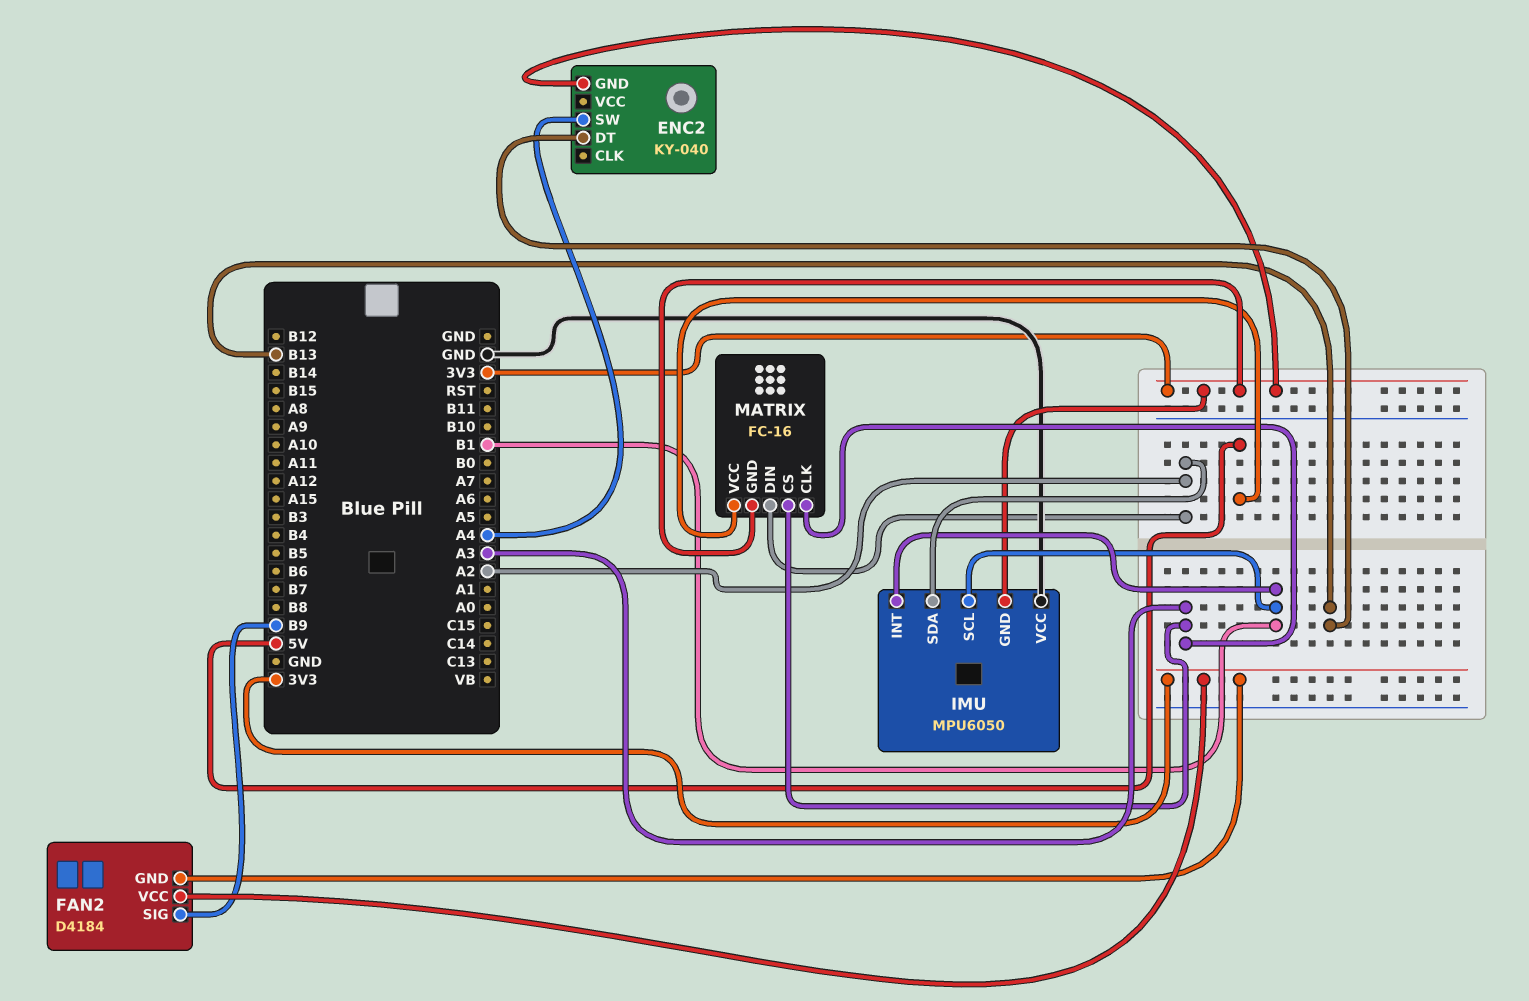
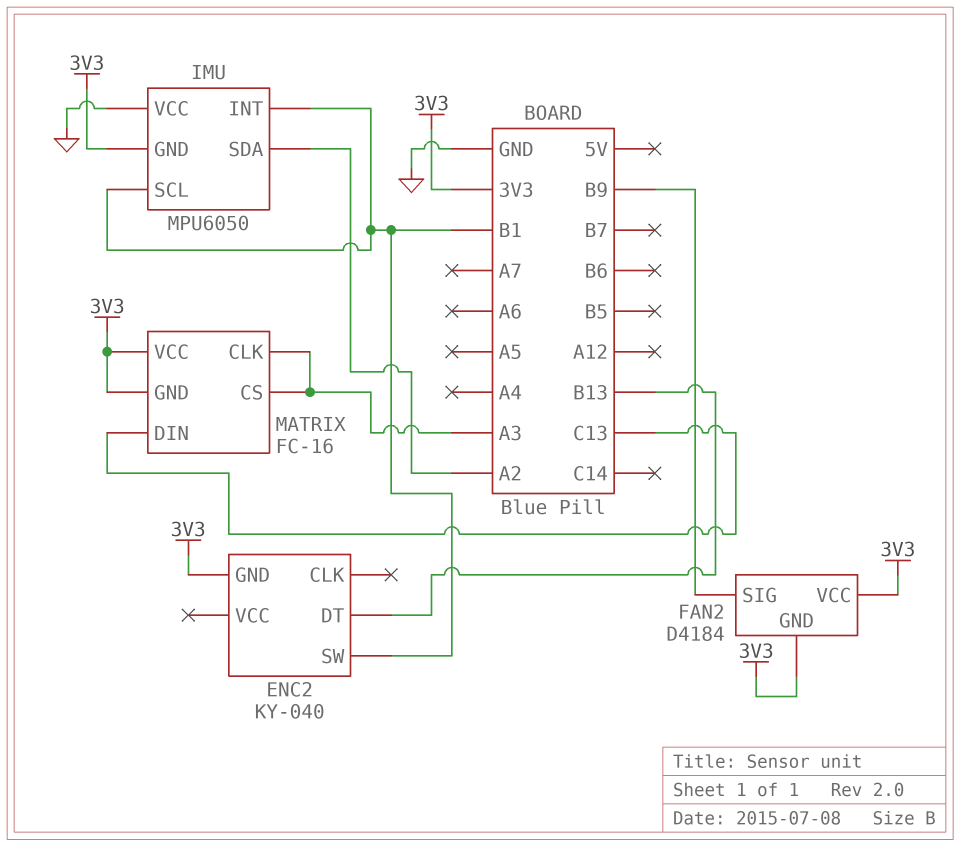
ENC2 pin SW: A4 -> B1
MATRIX pin DIN: A2 -> C13
MATRIX pin VCC: 5V -> 3V3

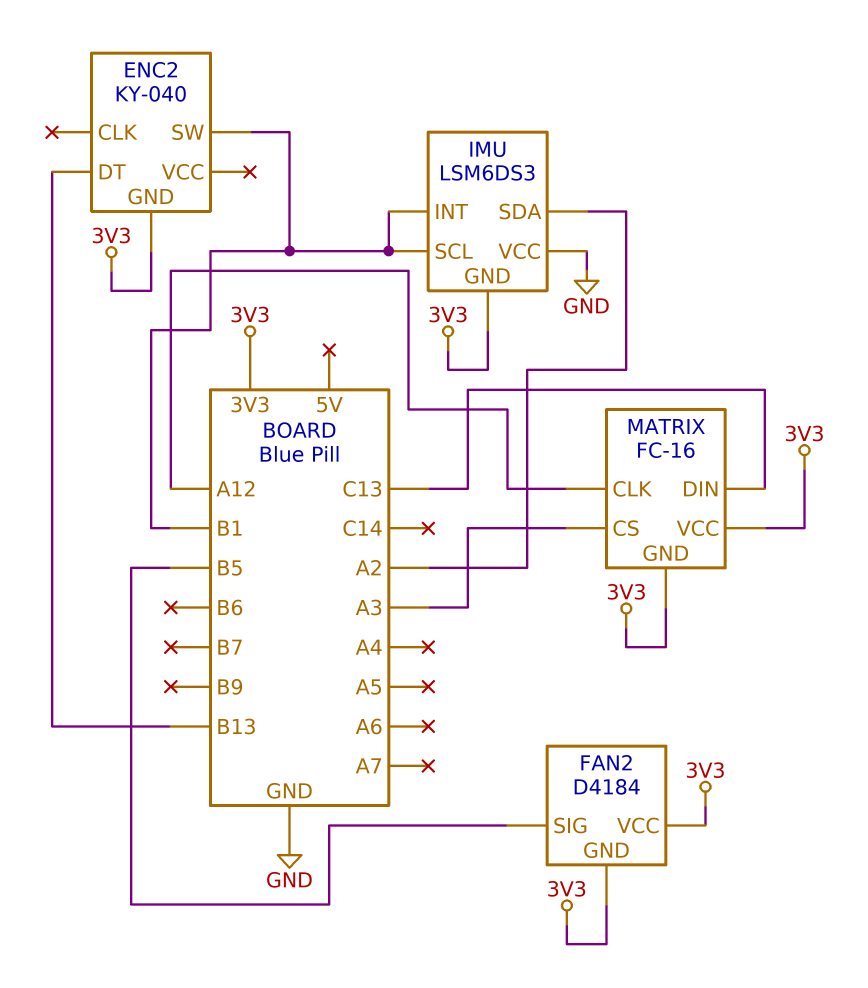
FAN2 pin SIG: B9 -> B5
IMU: MPU6050 -> LSM6DS3
MATRIX pin CLK: A3 -> A12

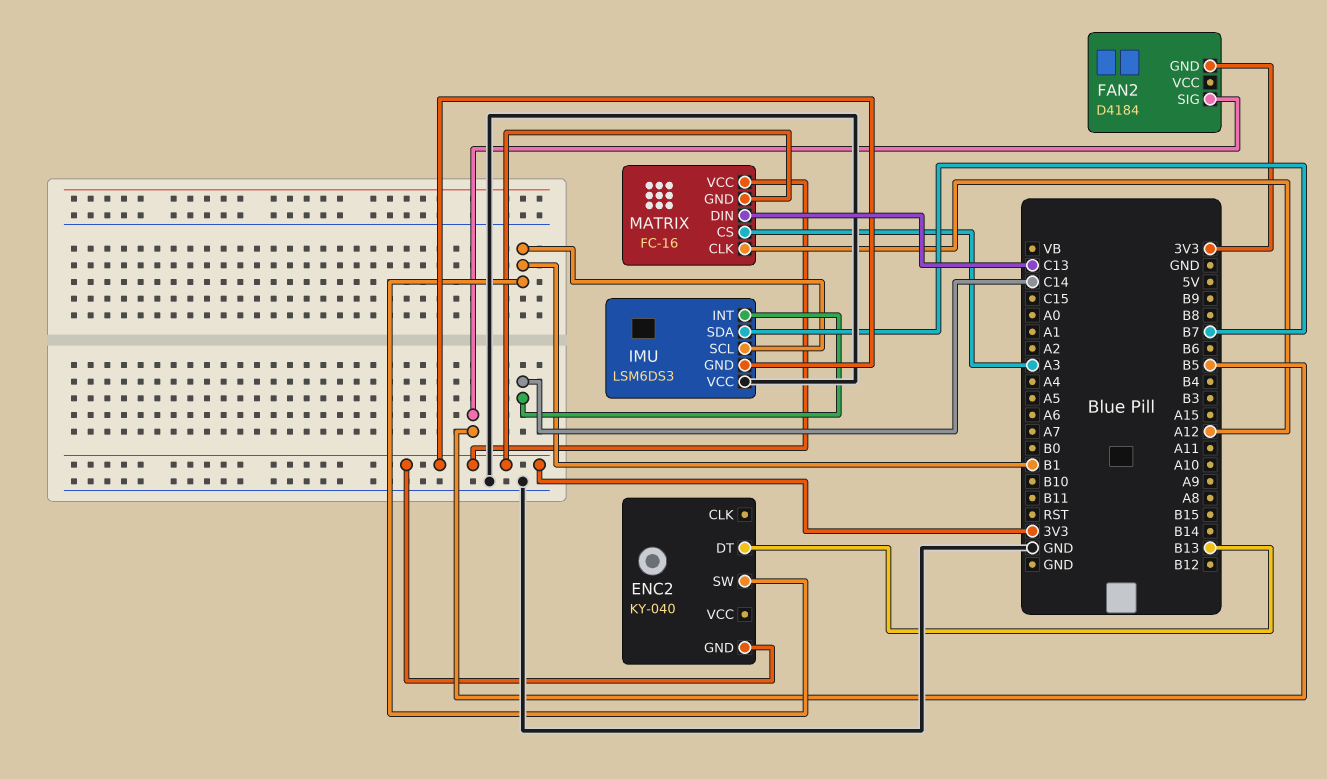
FAN2 pin VCC: 3V3 -> none
IMU pin INT: B1 -> C14
IMU pin SDA: A2 -> B7

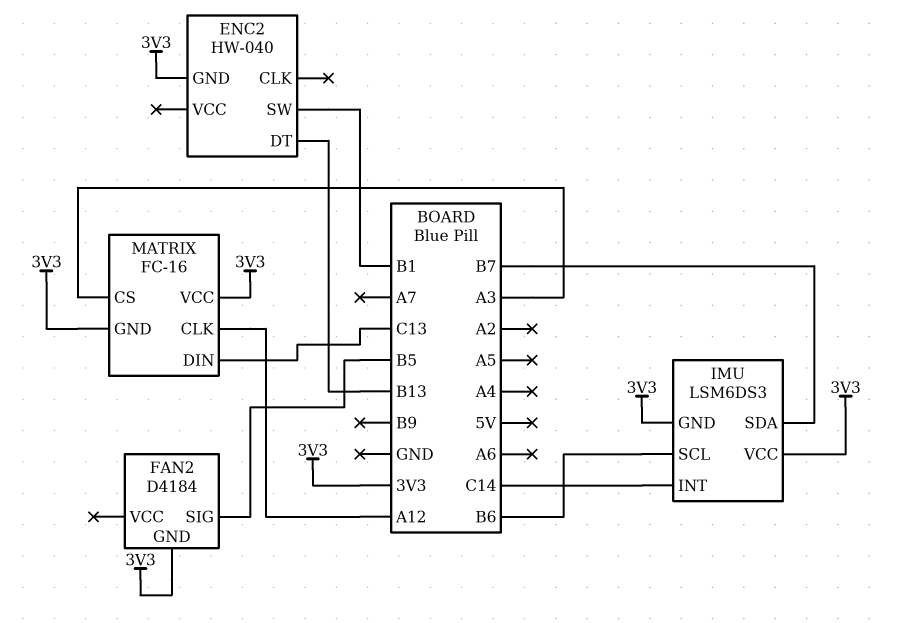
ENC2: KY-040 -> HW-040
IMU pin SCL: B1 -> B6
IMU pin VCC: GND -> 3V3

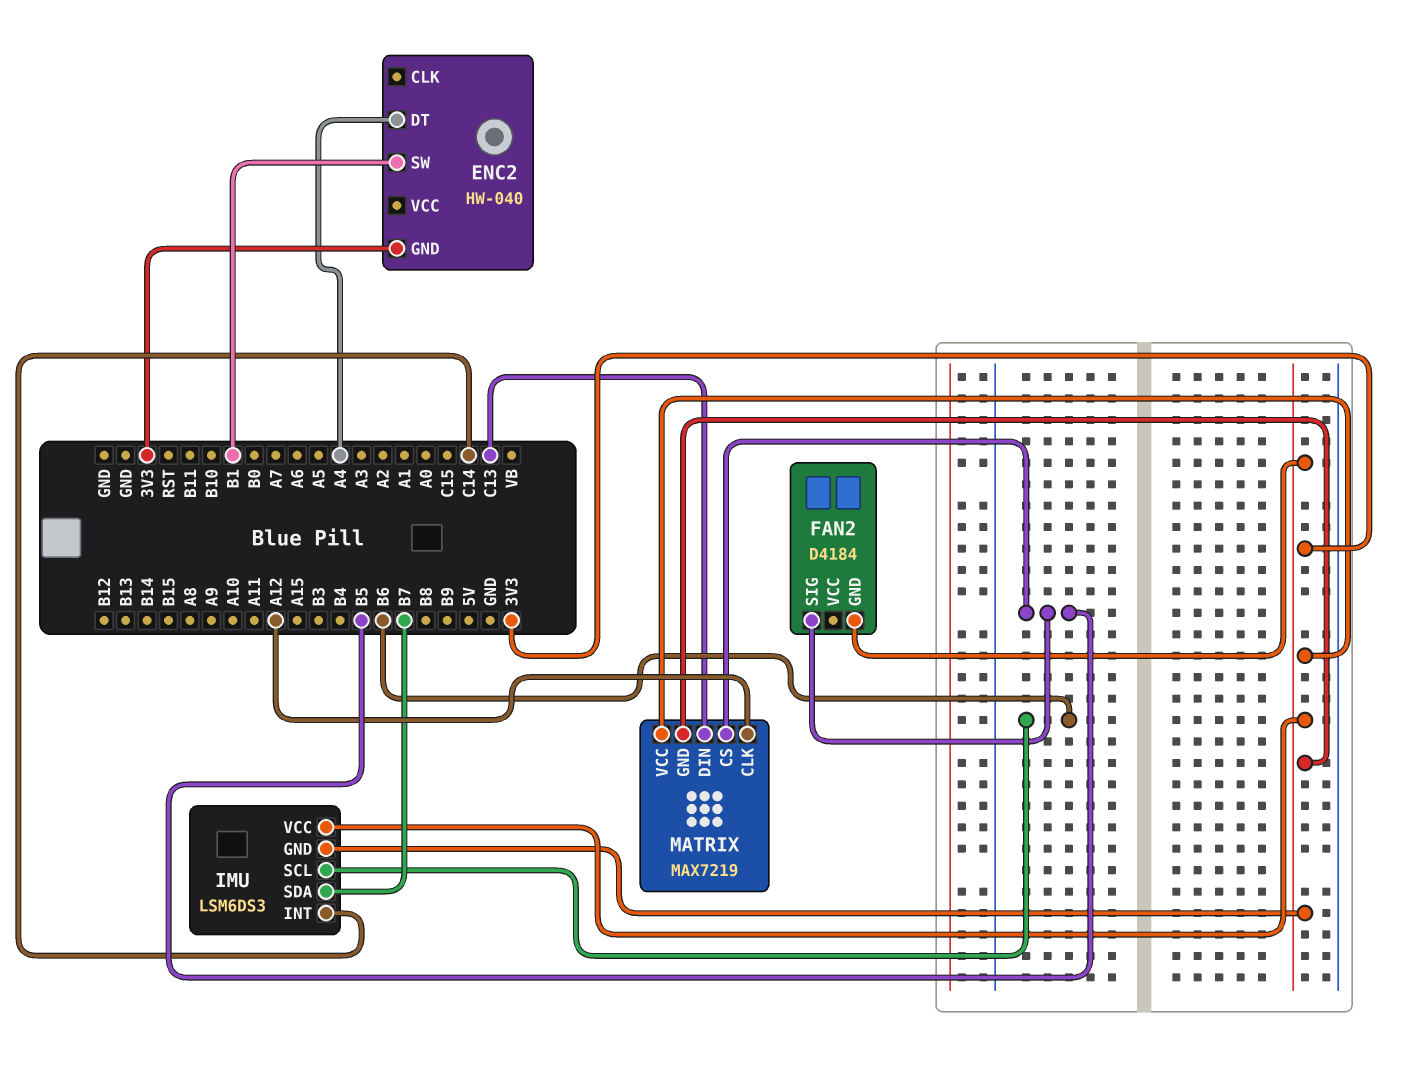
ENC2 pin DT: B13 -> A4
MATRIX: FC-16 -> MAX7219
MATRIX pin CS: A3 -> B5

